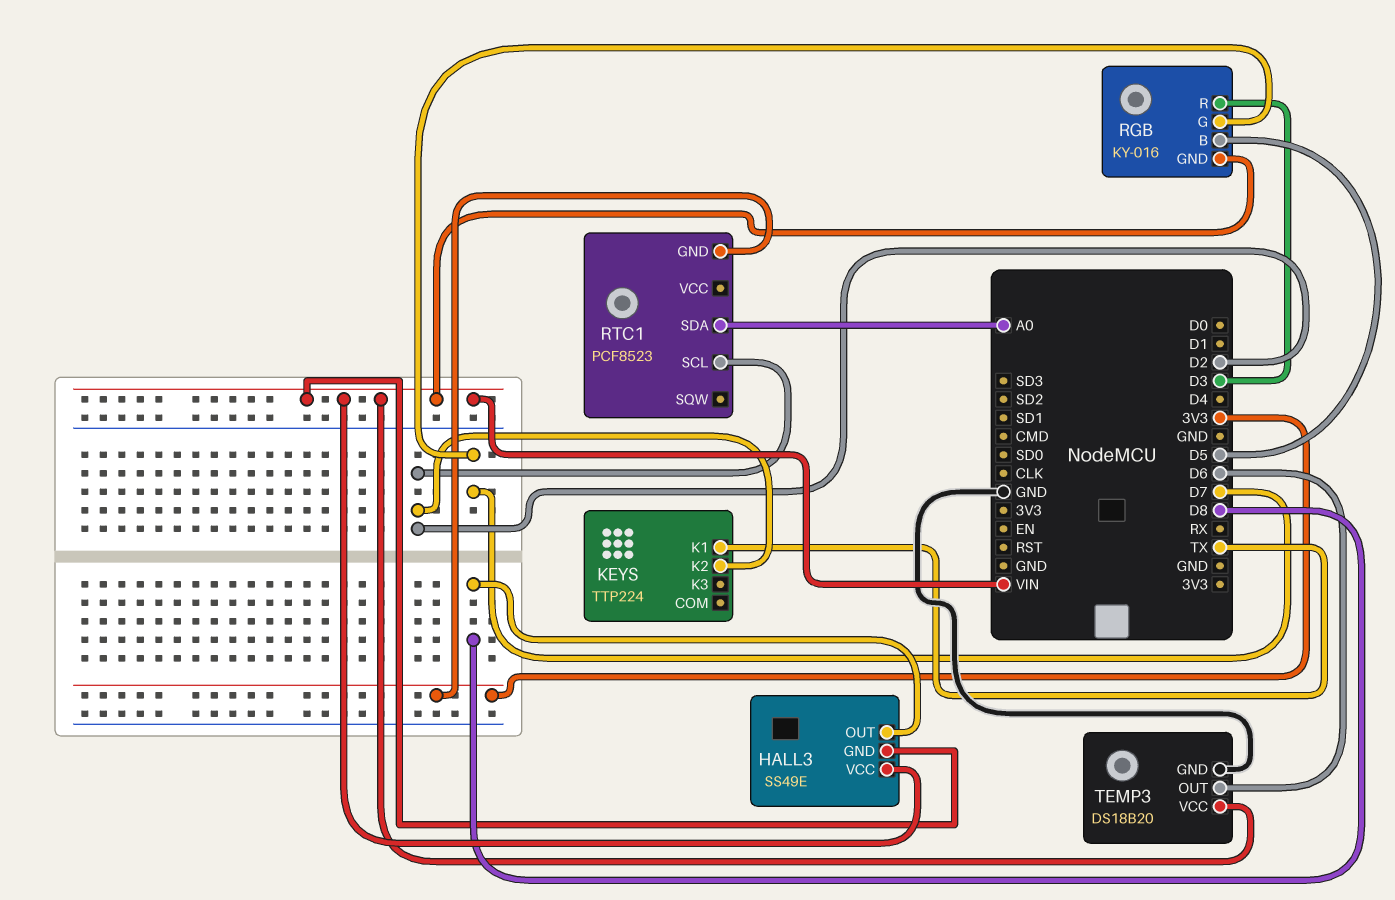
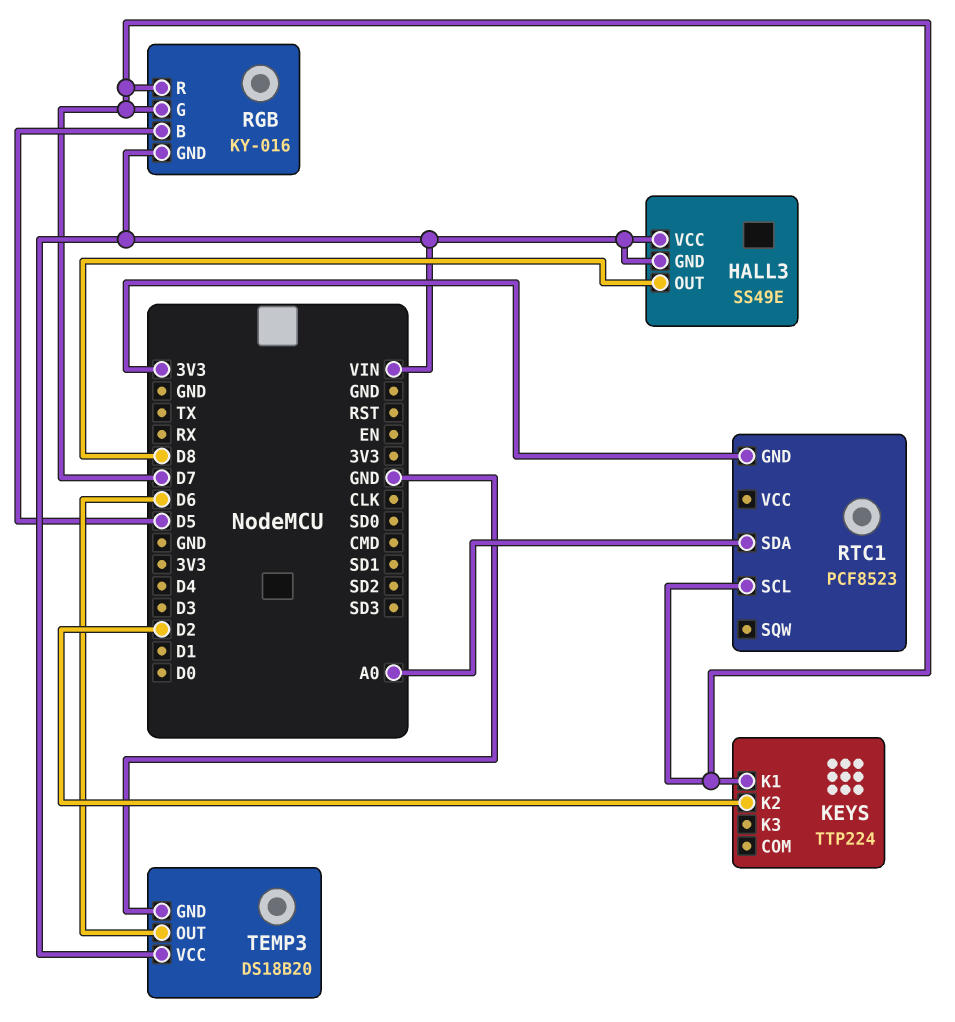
KEYS pin K1: TX -> D7
RGB pin R: D3 -> D7
RTC1 pin SCL: D2 -> D7

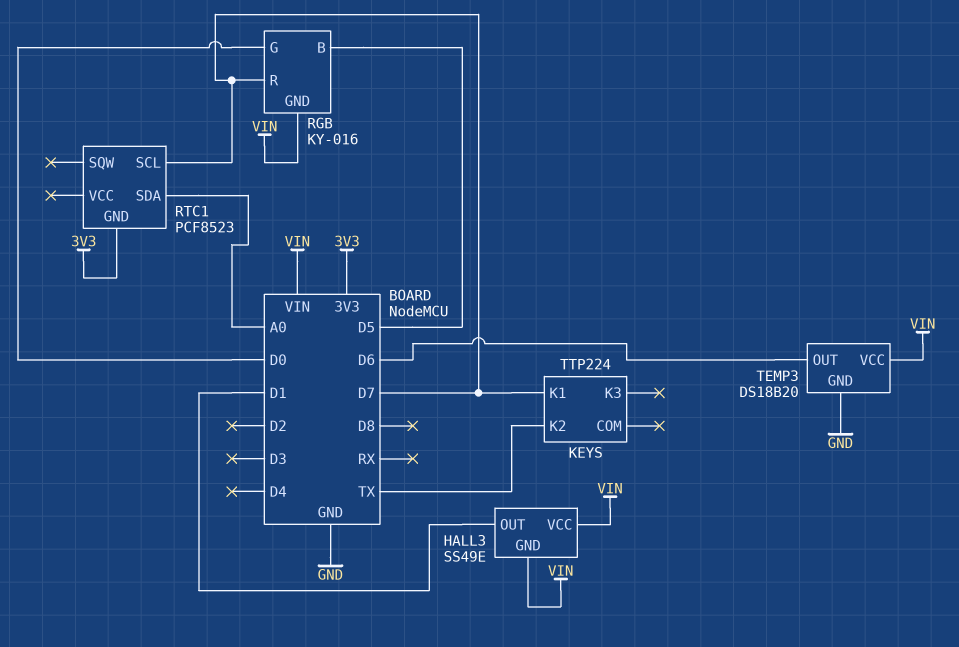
HALL3 pin OUT: D8 -> D1
KEYS pin K2: D2 -> TX
RGB pin G: D7 -> D0

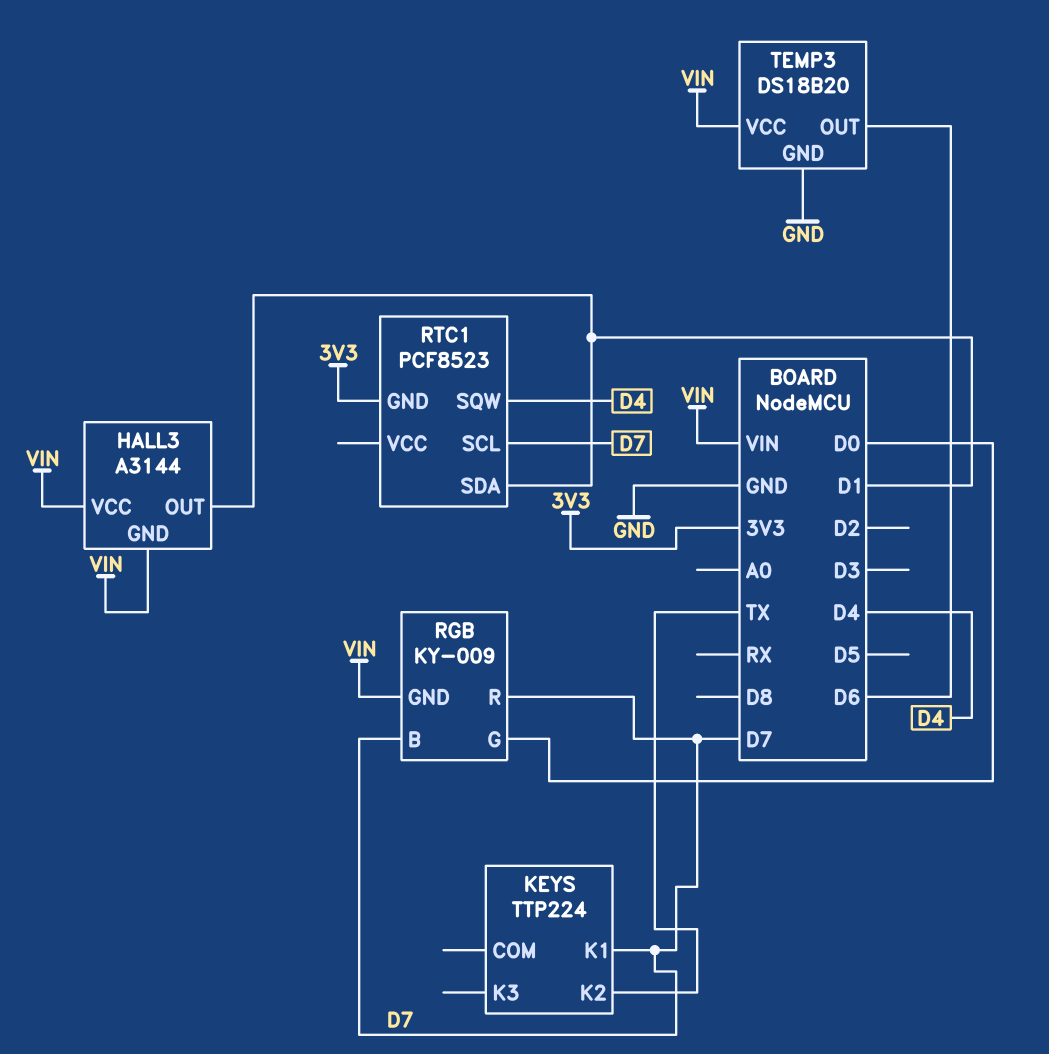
HALL3: SS49E -> A3144
RGB: KY-016 -> KY-009
RGB pin B: D5 -> D7
RTC1 pin SDA: A0 -> D1
RTC1 pin SQW: none -> D4

